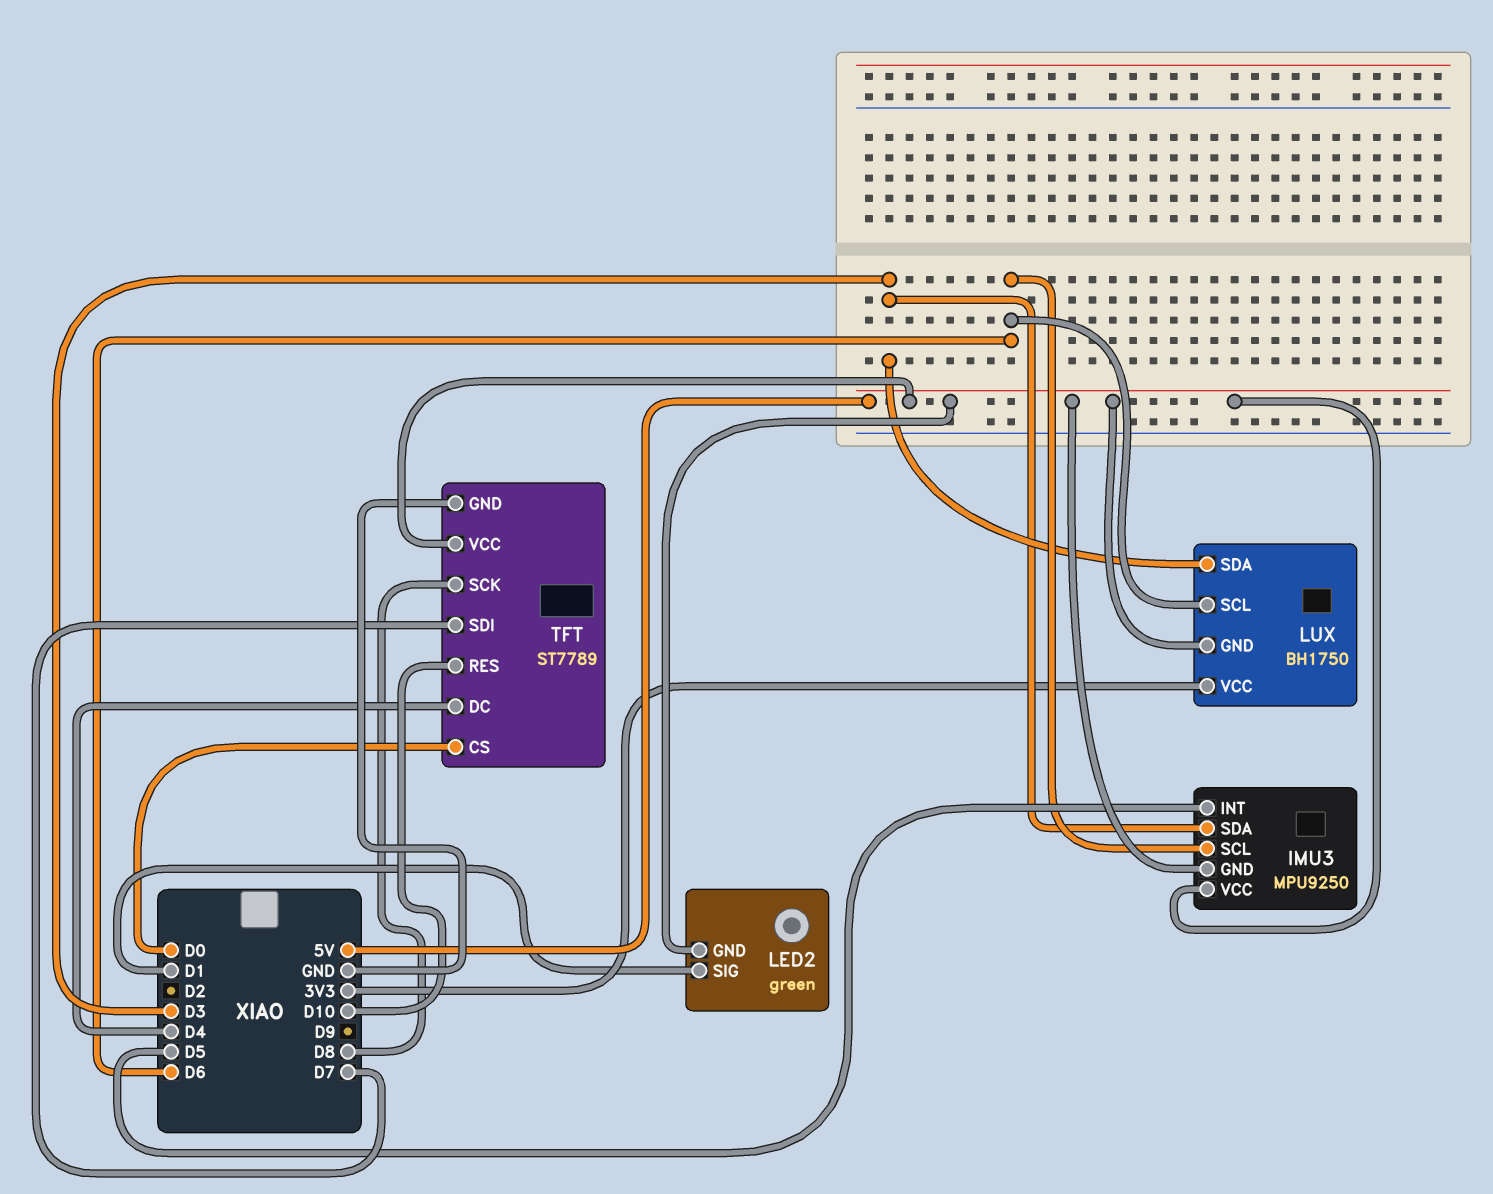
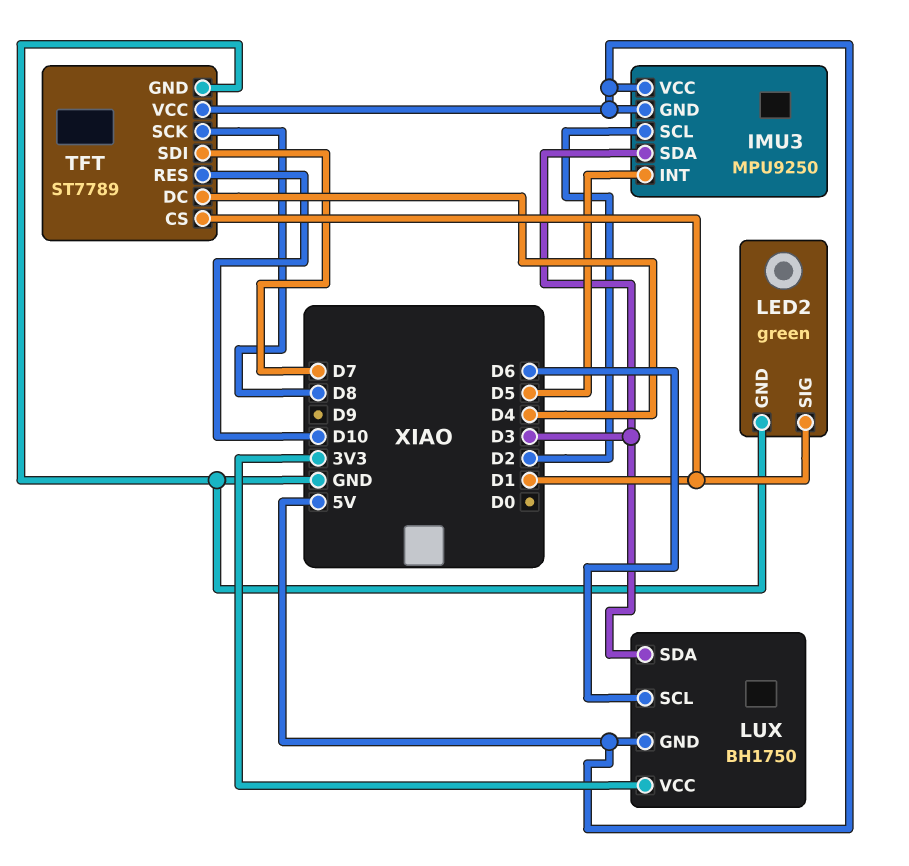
IMU3 pin SCL: D6 -> D2
LED2 pin GND: 5V -> GND
TFT pin CS: D0 -> D1

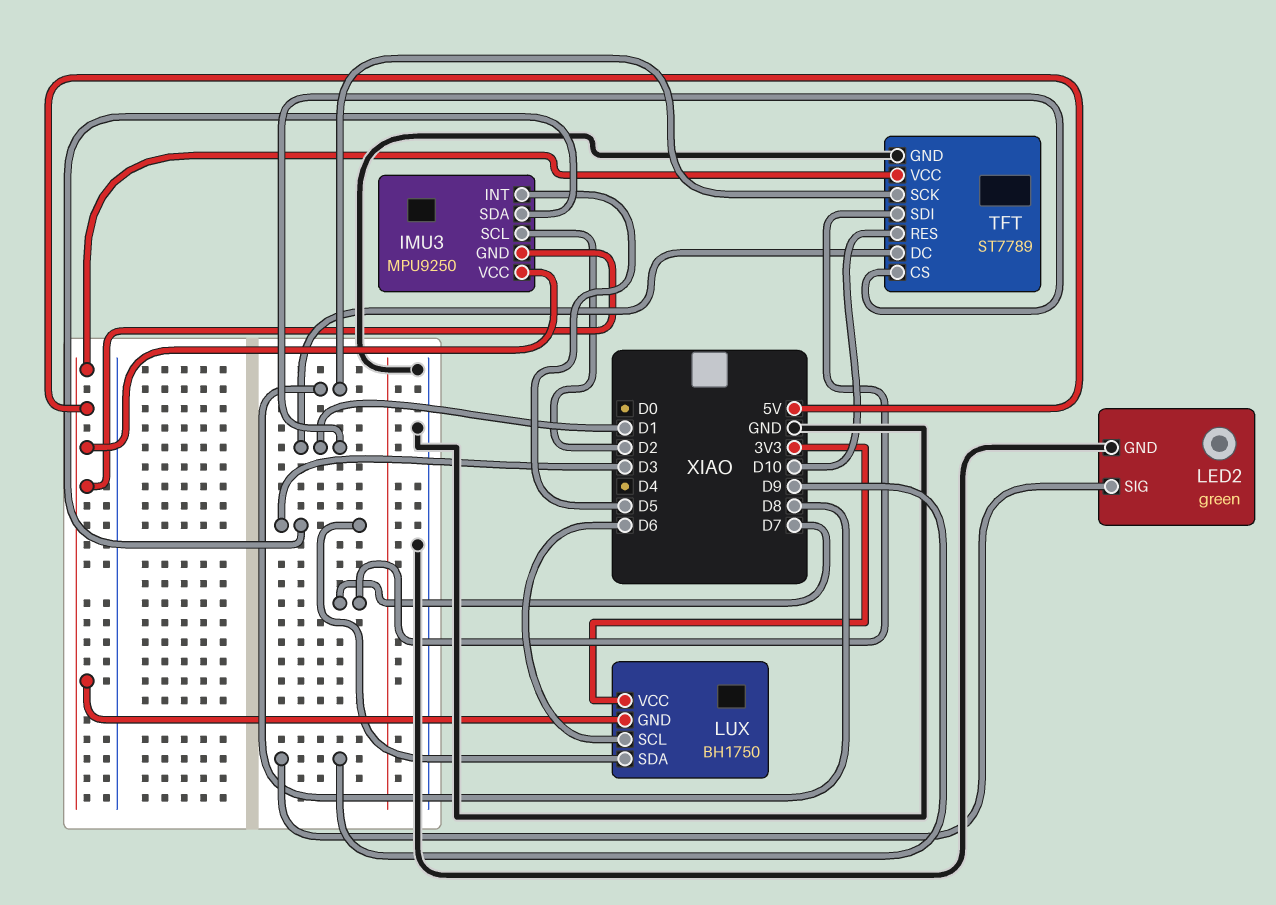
LED2 pin SIG: D1 -> D9
TFT pin DC: D4 -> D1

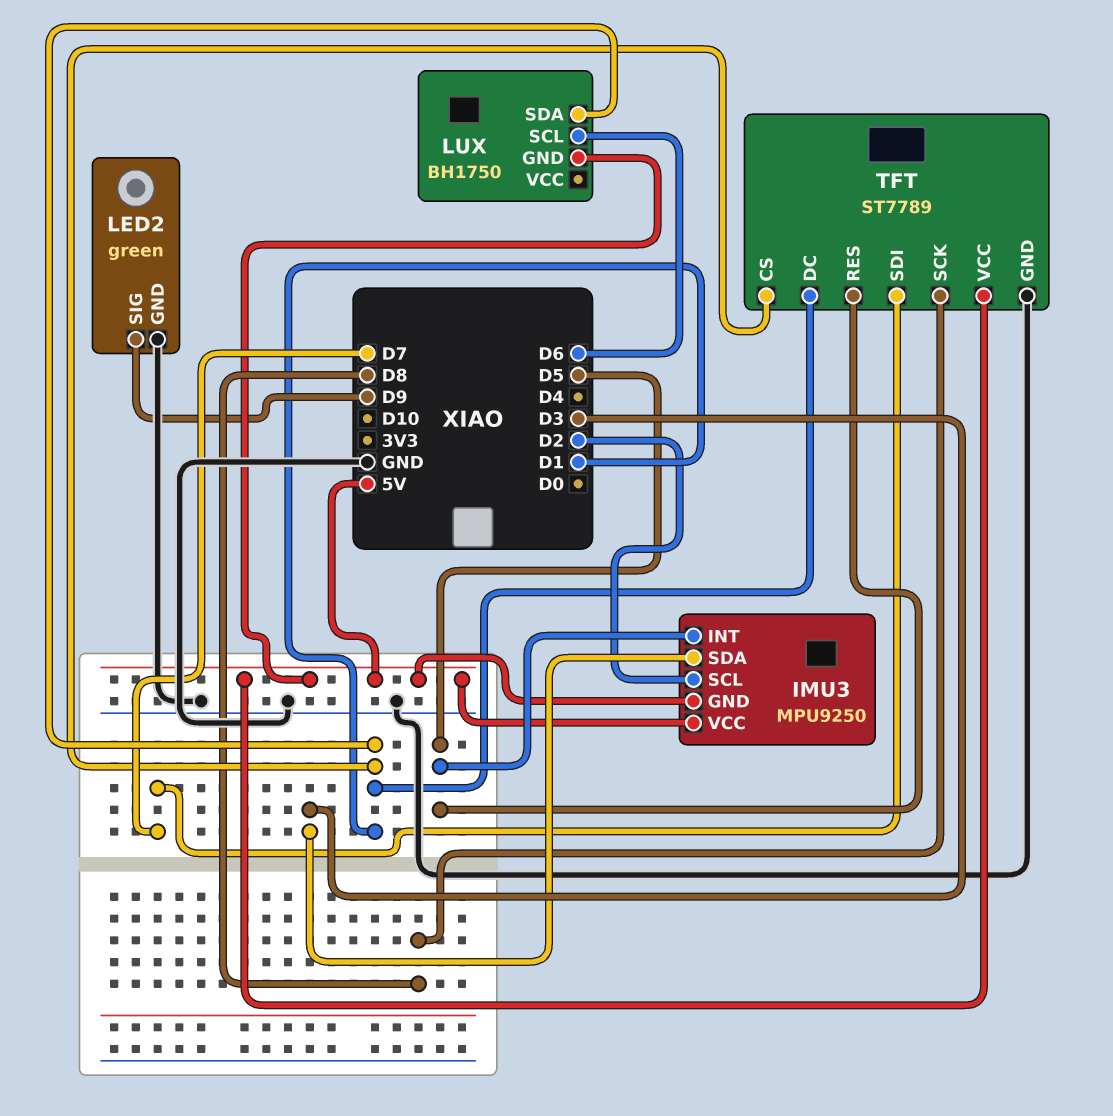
LUX pin SDA: D3 -> D1
LUX pin VCC: 3V3 -> none
TFT pin RES: D10 -> D5

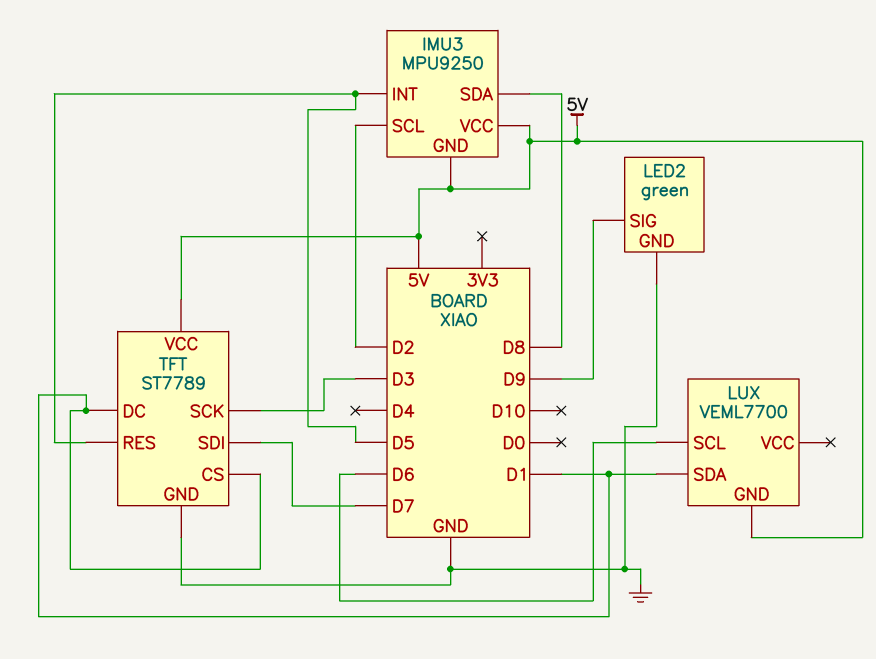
IMU3 pin SDA: D3 -> D8
LUX: BH1750 -> VEML7700
TFT pin SCK: D8 -> D3

